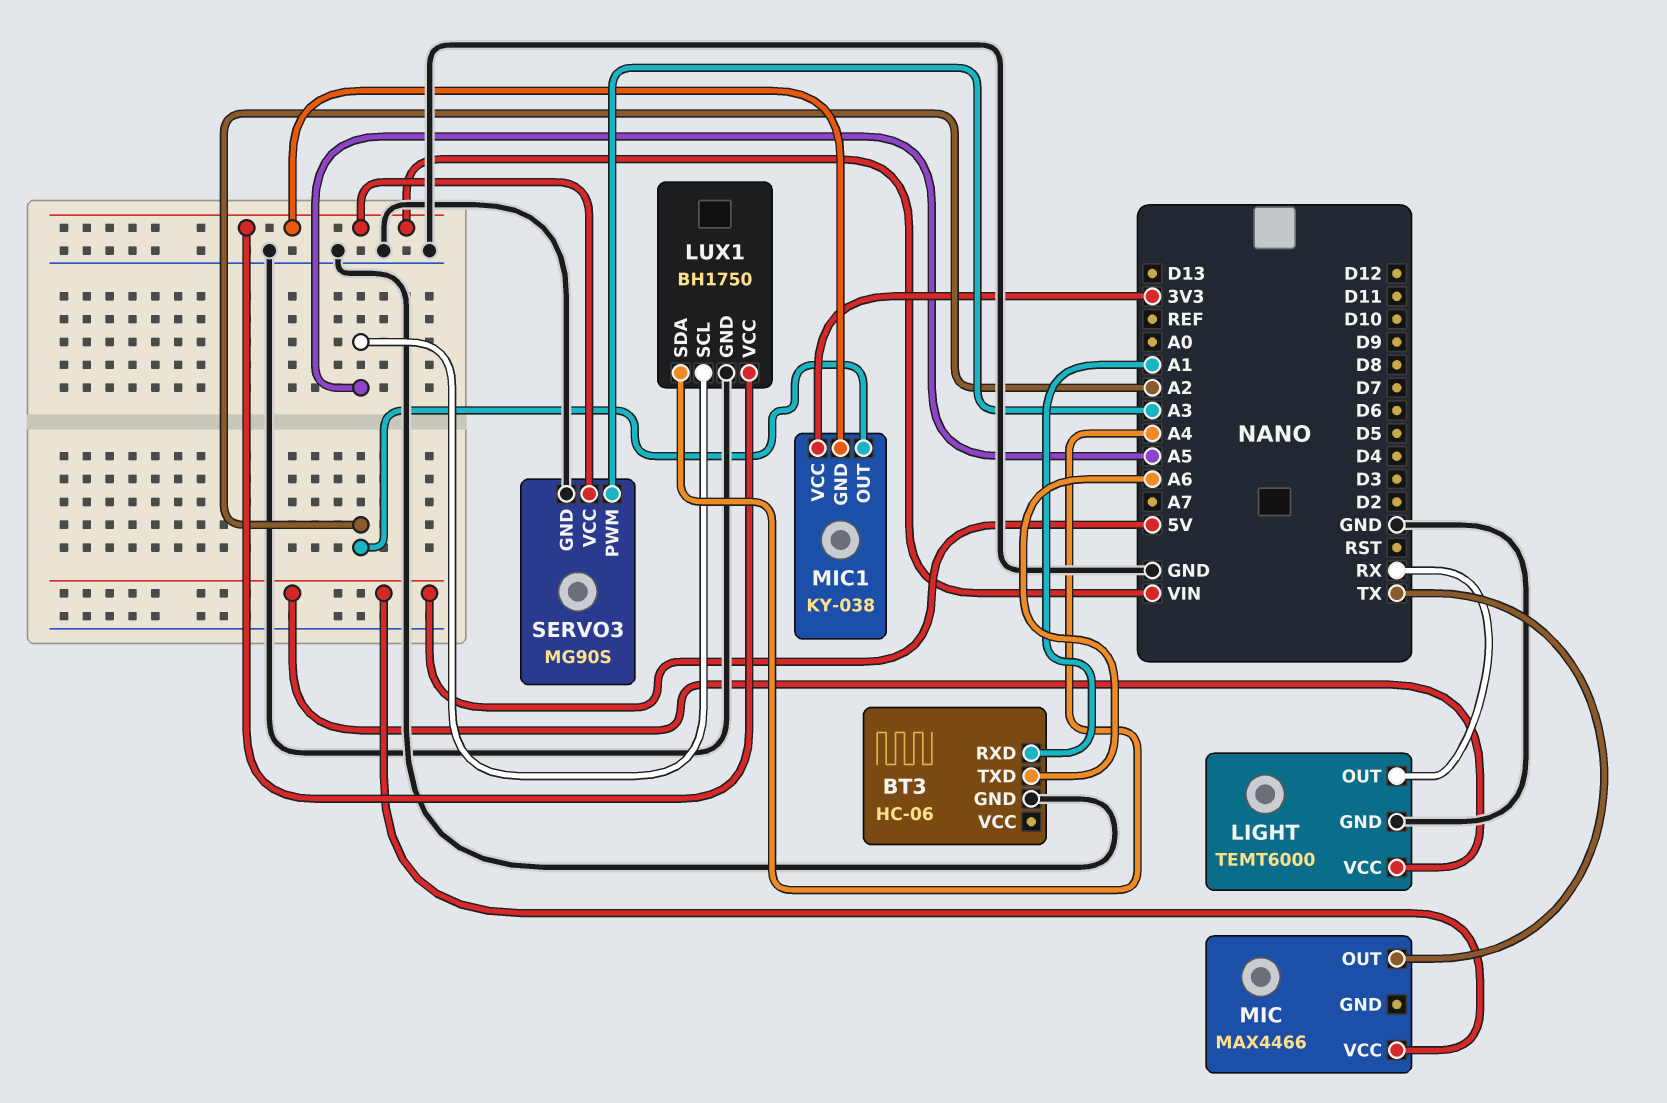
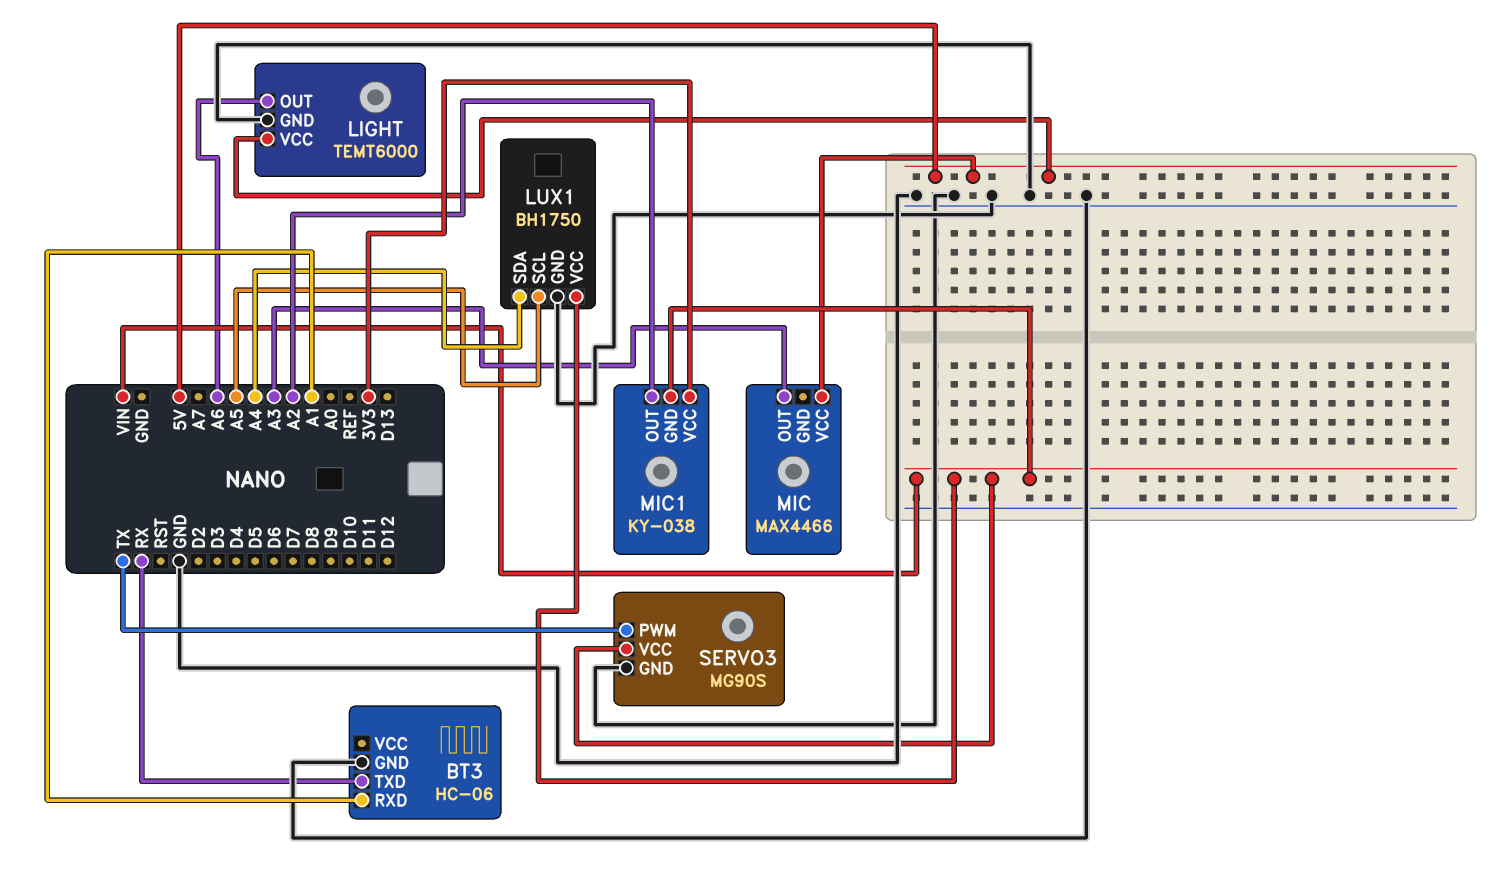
BT3 pin TXD: A6 -> RX
LIGHT pin OUT: RX -> A6
MIC pin OUT: TX -> A3
SERVO3 pin PWM: A3 -> TX

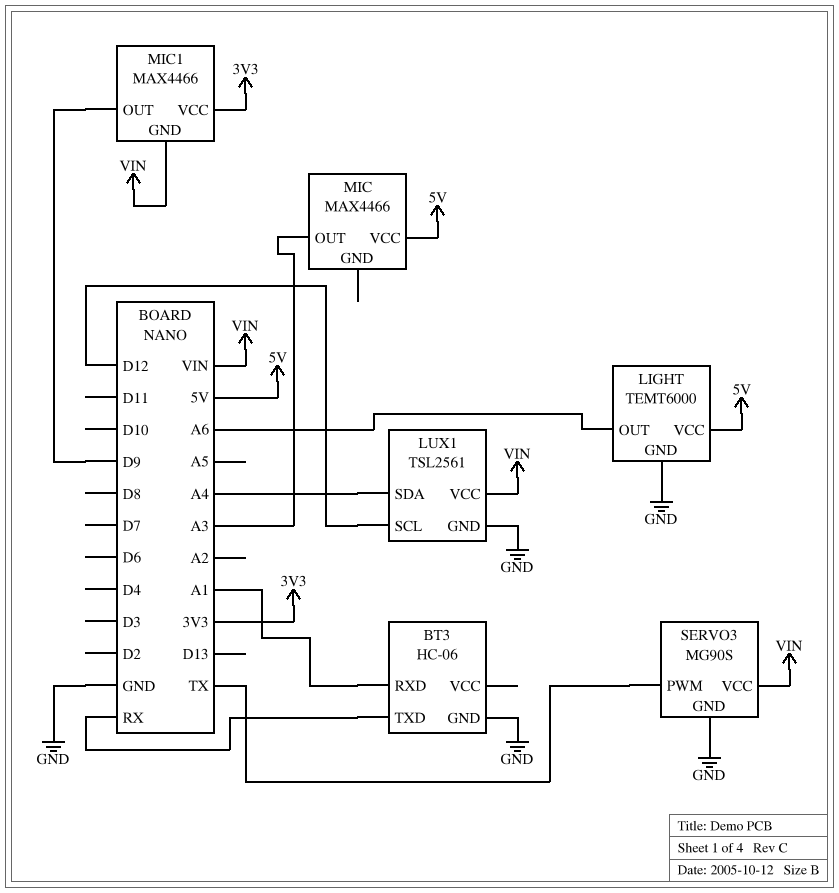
LUX1: BH1750 -> TSL2561
LUX1 pin SCL: A5 -> D12
MIC1: KY-038 -> MAX4466
MIC1 pin OUT: A2 -> D9

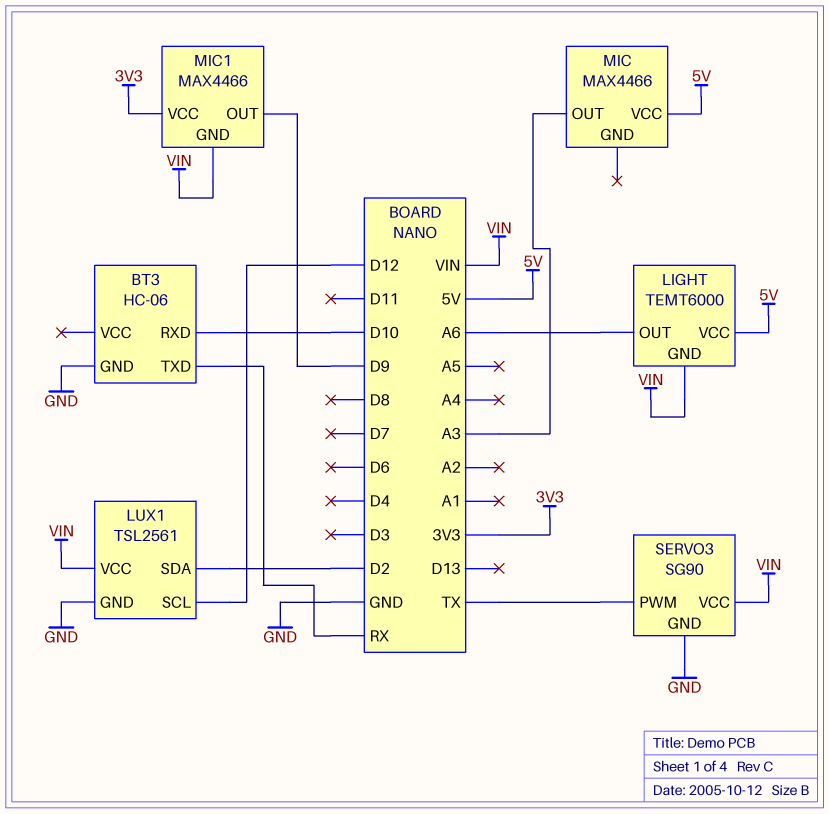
BT3 pin RXD: A1 -> D10
LIGHT pin GND: GND -> VIN
LUX1 pin SDA: A4 -> D2
SERVO3: MG90S -> SG90

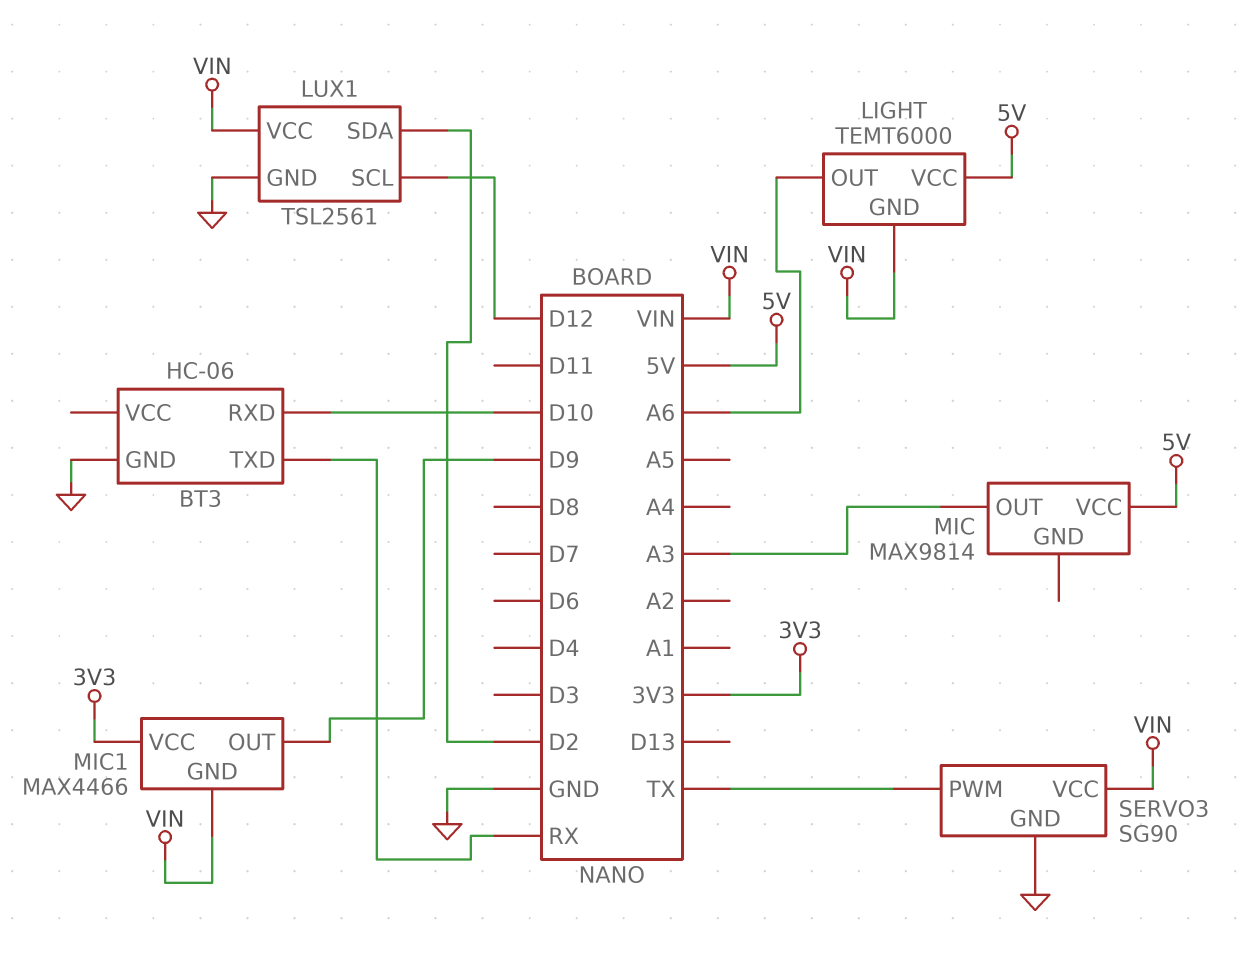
MIC: MAX4466 -> MAX9814

